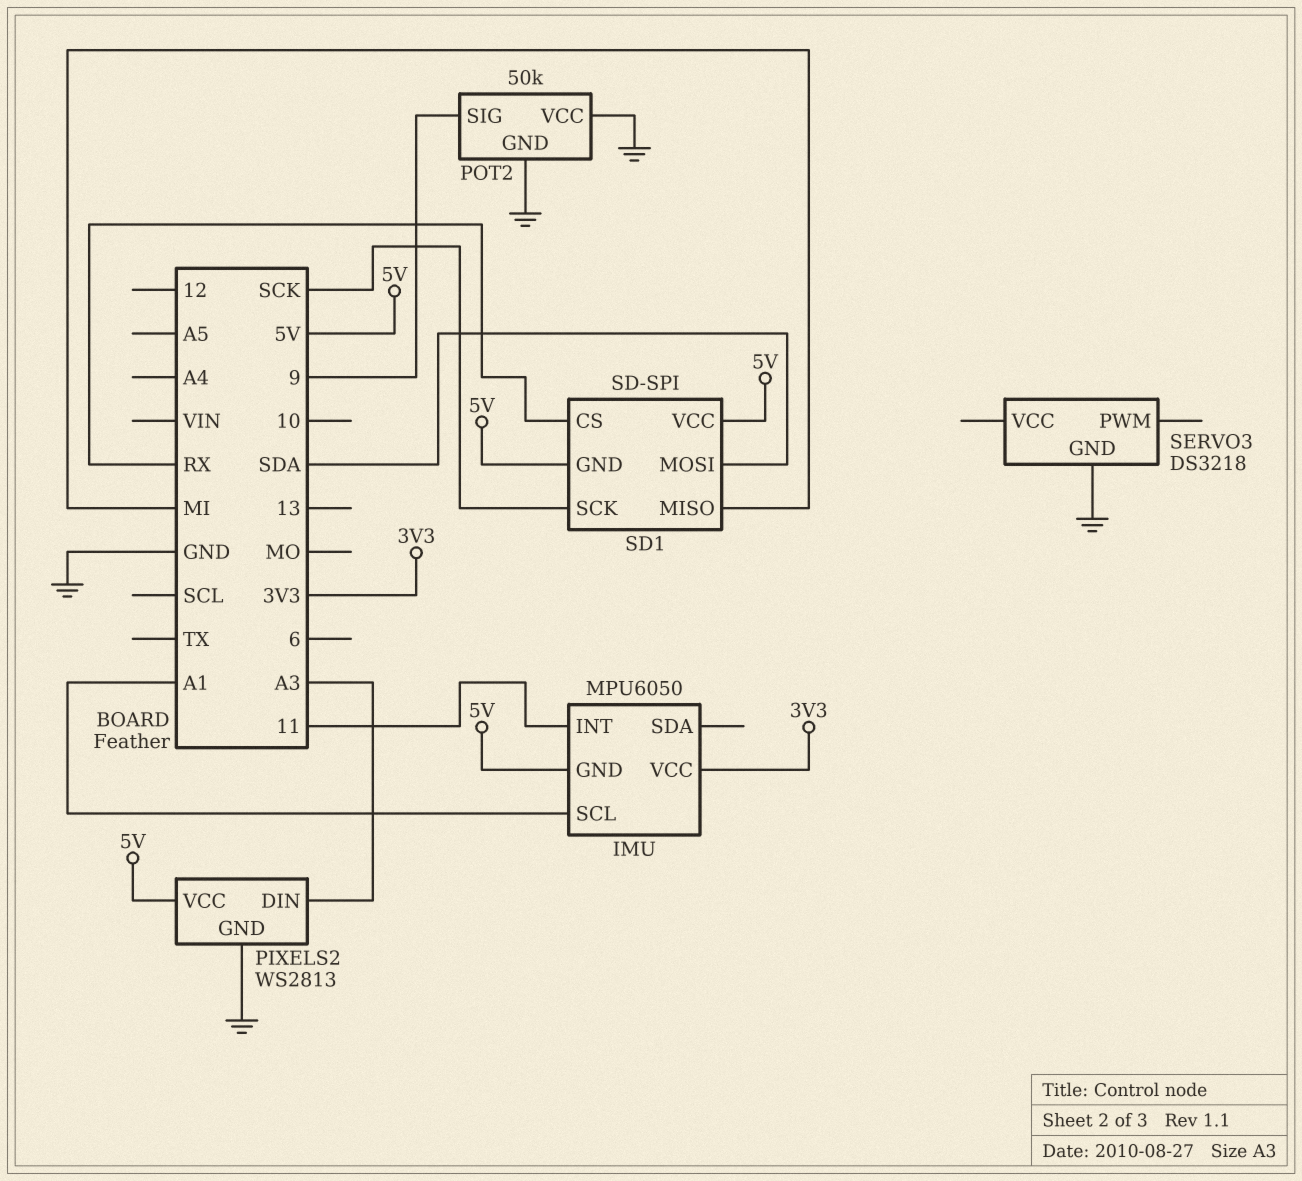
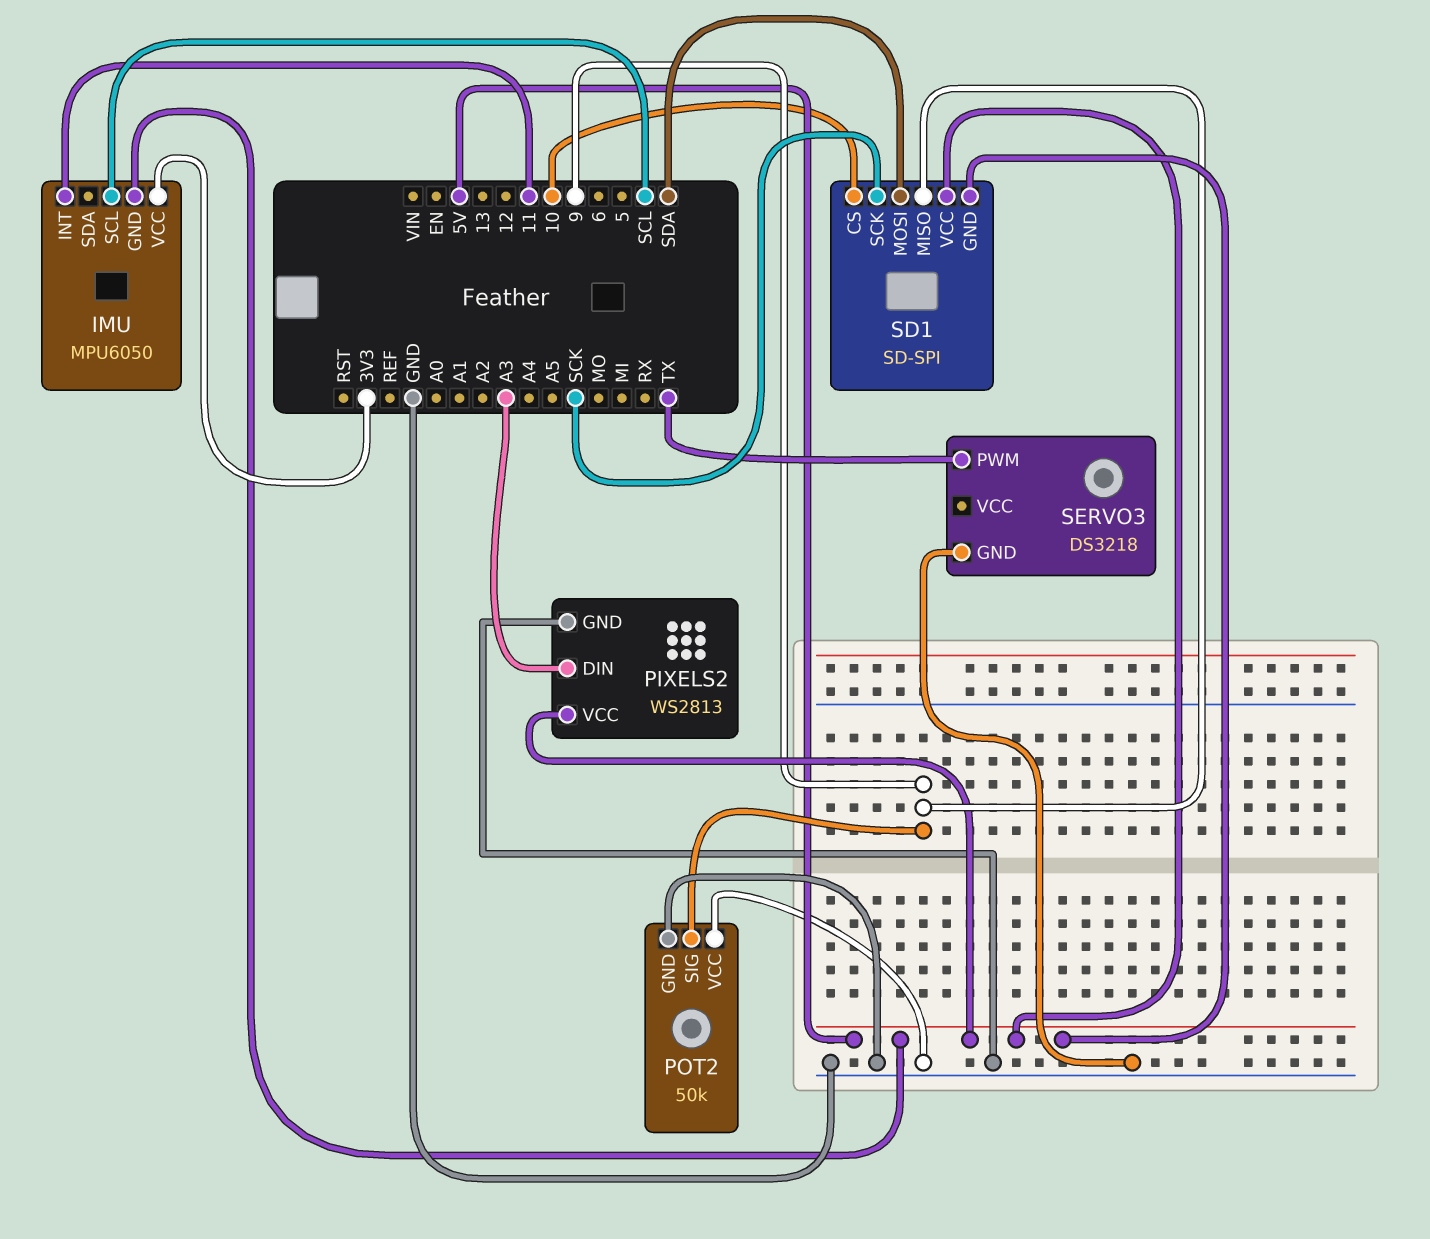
IMU pin SCL: A1 -> SCL
SD1 pin CS: RX -> 10
SD1 pin MISO: MI -> 9
SERVO3 pin PWM: none -> TX

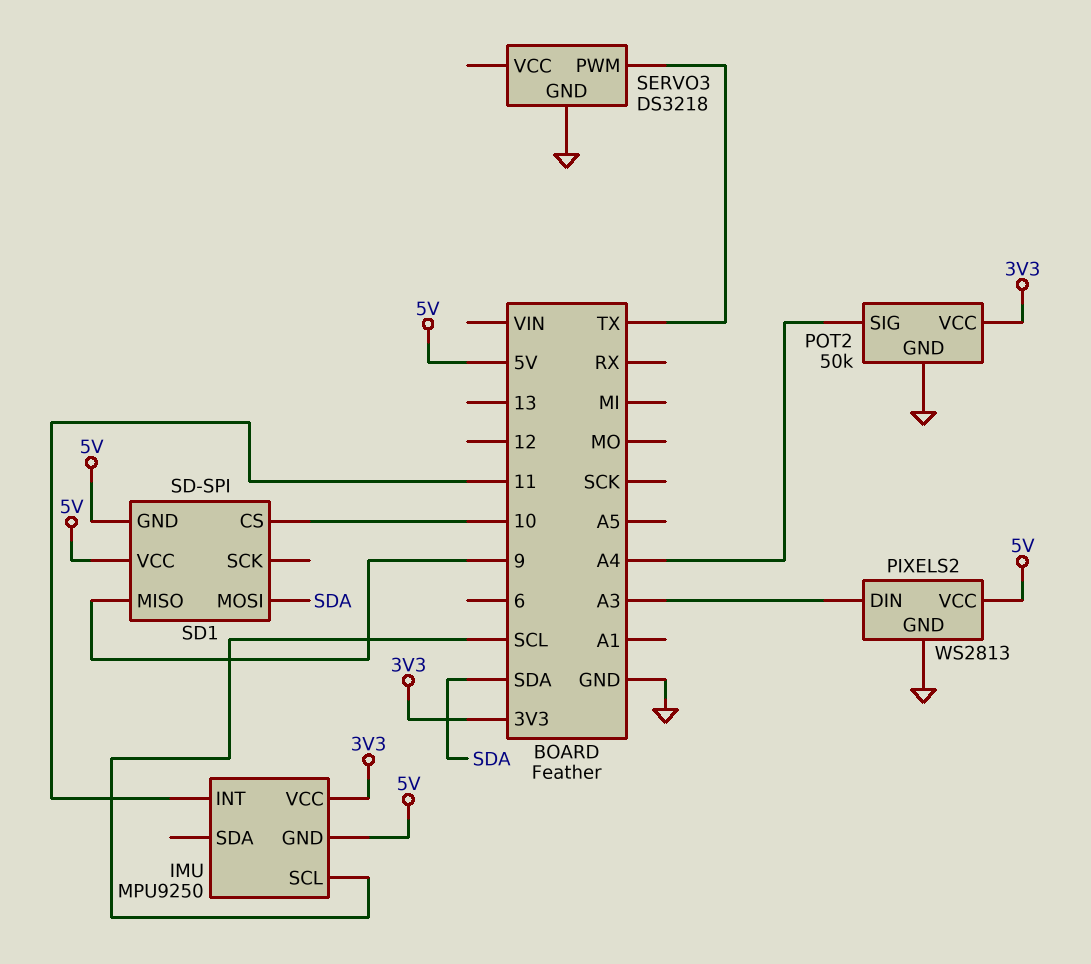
IMU: MPU6050 -> MPU9250
POT2 pin SIG: 9 -> A4
POT2 pin VCC: GND -> 3V3
SD1 pin SCK: SCK -> none

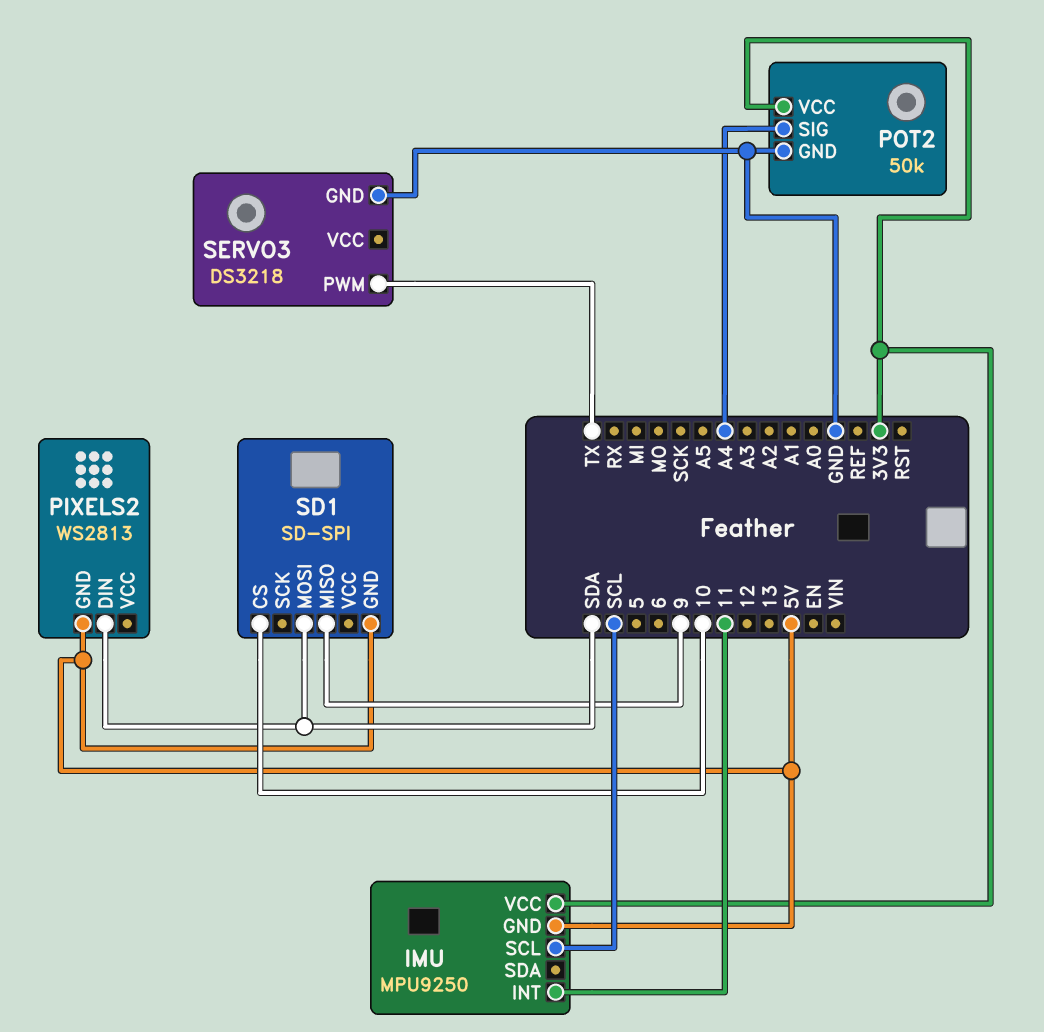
PIXELS2 pin DIN: A3 -> SDA
PIXELS2 pin GND: GND -> 5V
PIXELS2 pin VCC: 5V -> none
SD1 pin VCC: 5V -> none

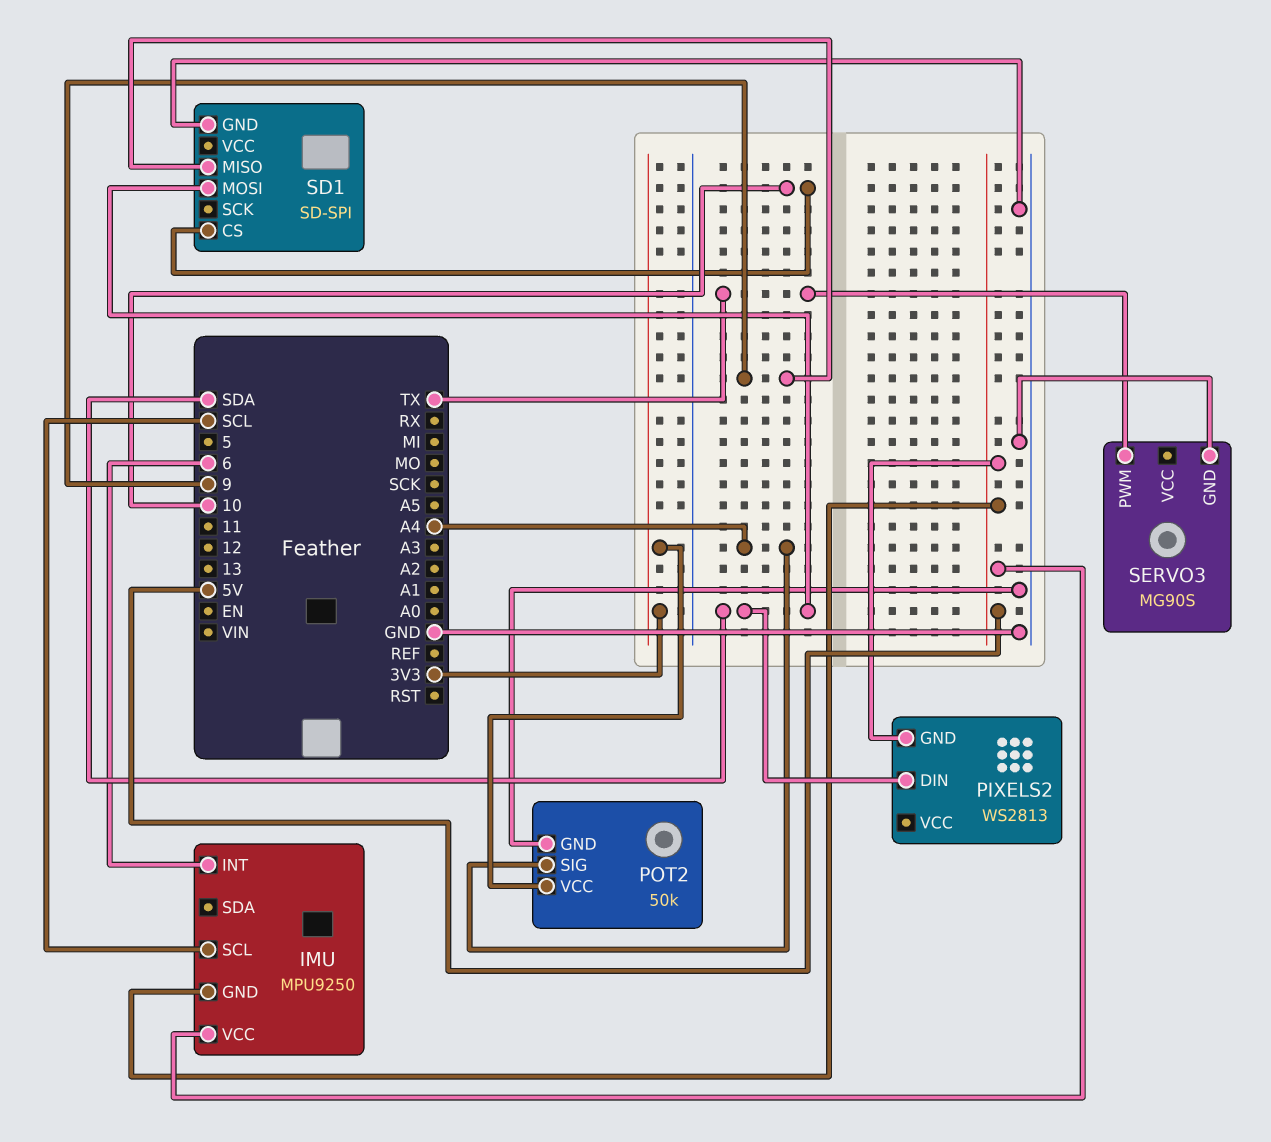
IMU pin INT: 11 -> 6
IMU pin VCC: 3V3 -> 5V
SD1 pin GND: 5V -> GND
SERVO3: DS3218 -> MG90S

